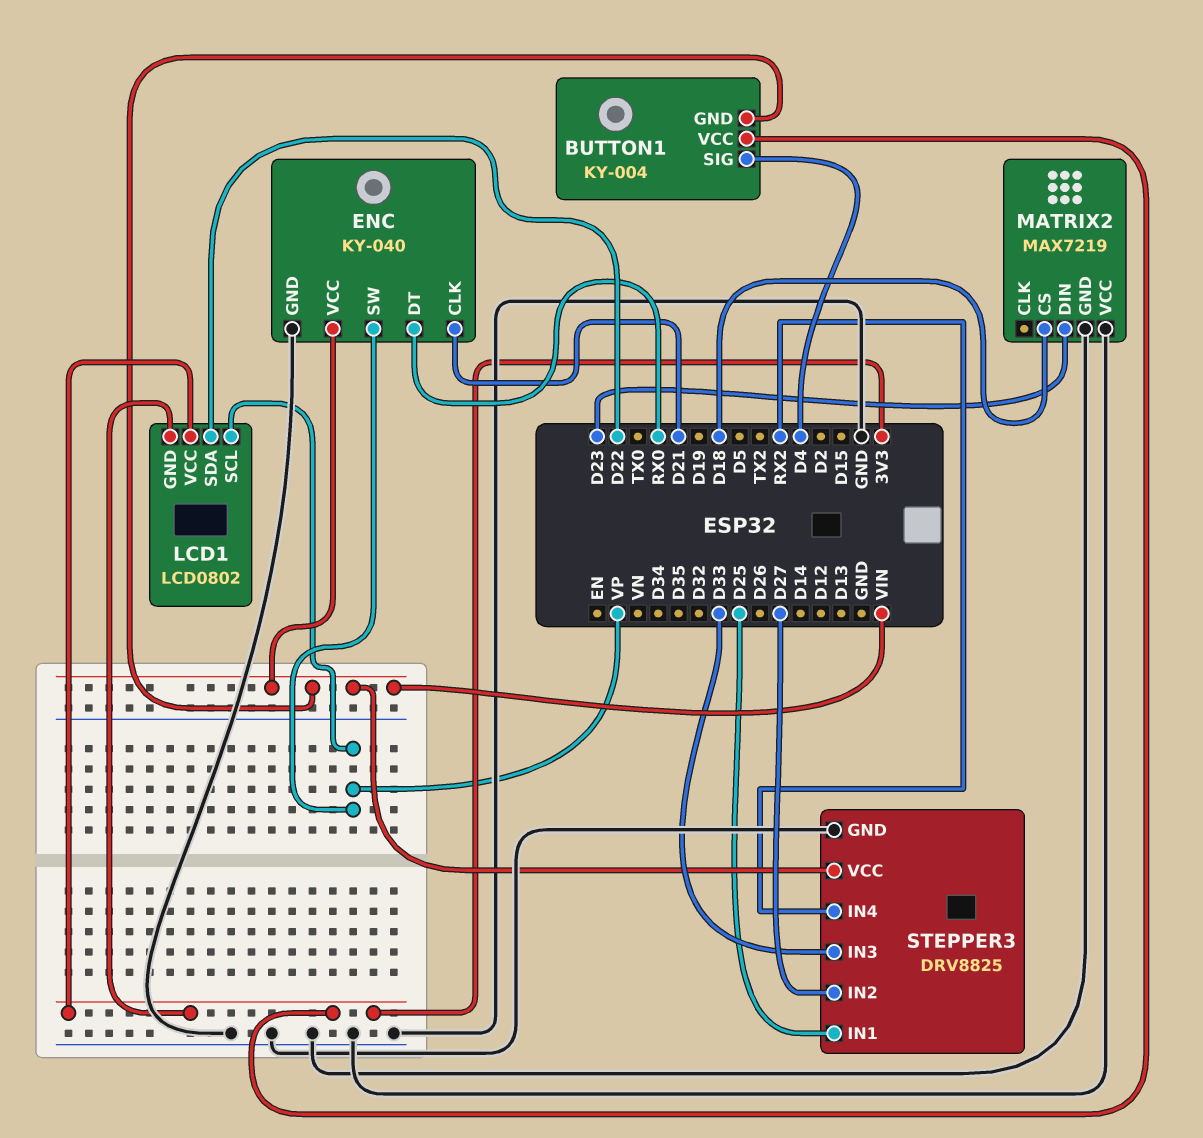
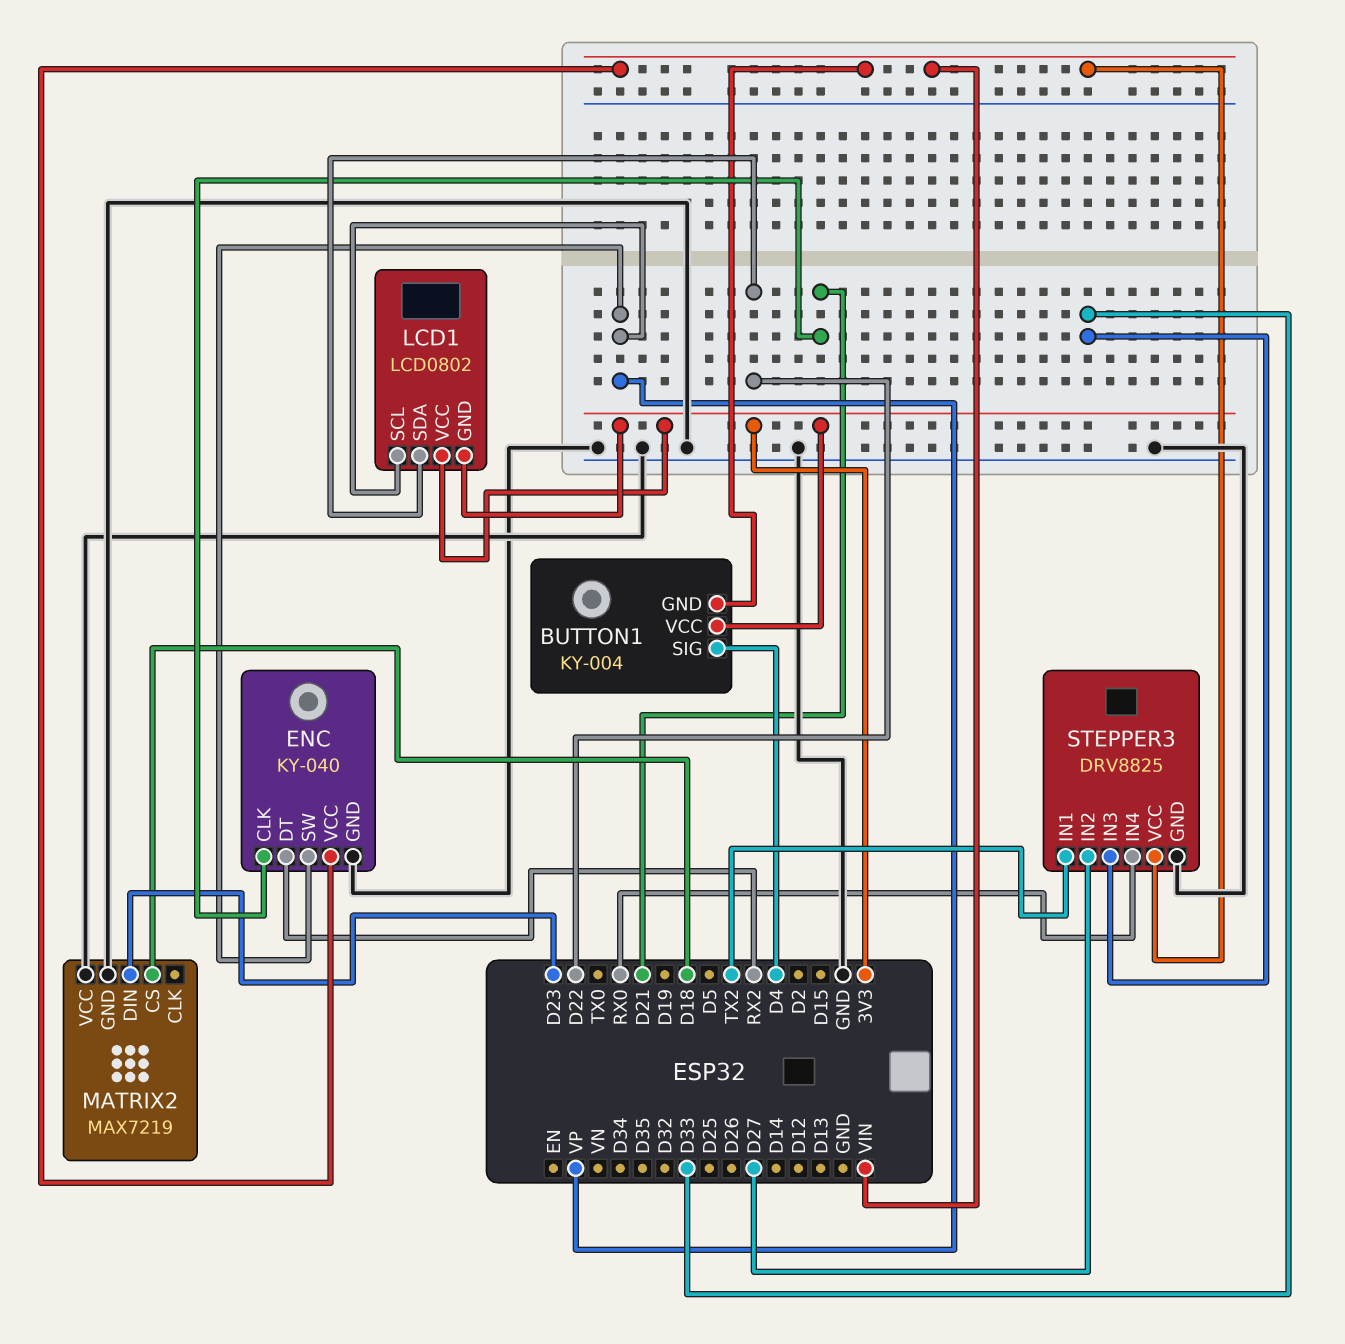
ENC pin DT: RX0 -> RX2
STEPPER3 pin IN1: D25 -> TX2
STEPPER3 pin IN4: RX2 -> RX0

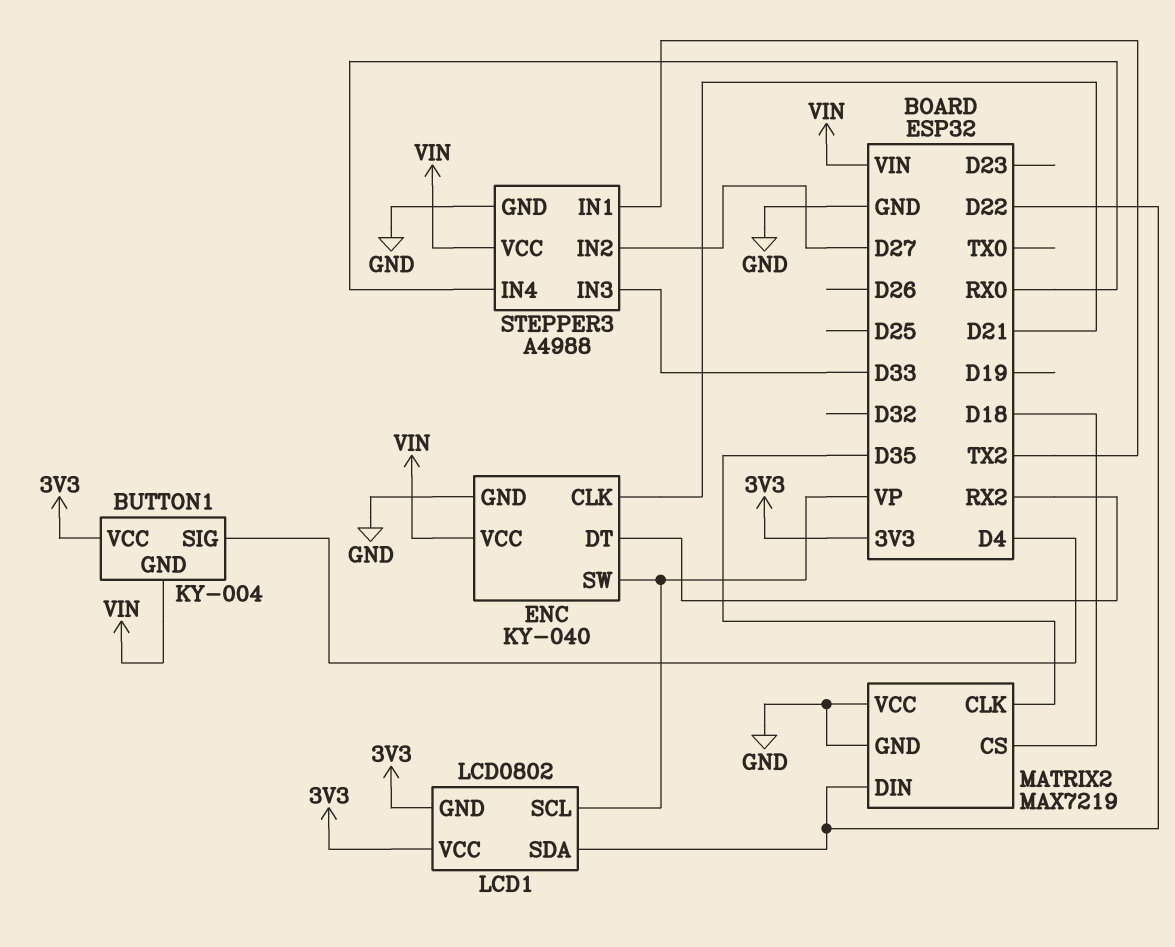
MATRIX2 pin CLK: none -> D35
MATRIX2 pin DIN: D23 -> D22
STEPPER3: DRV8825 -> A4988

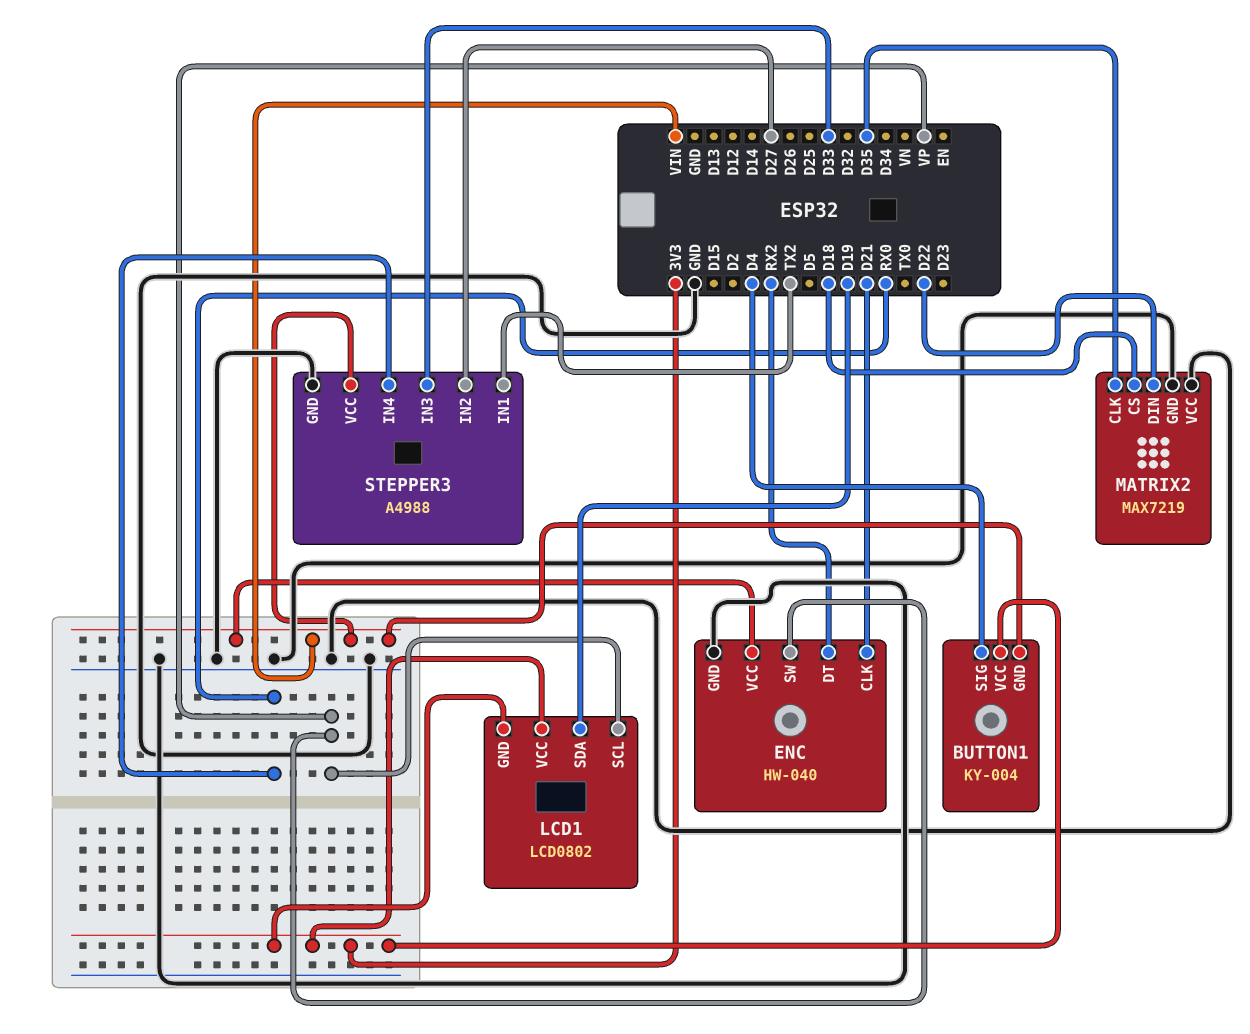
ENC: KY-040 -> HW-040
LCD1 pin SDA: D22 -> D19

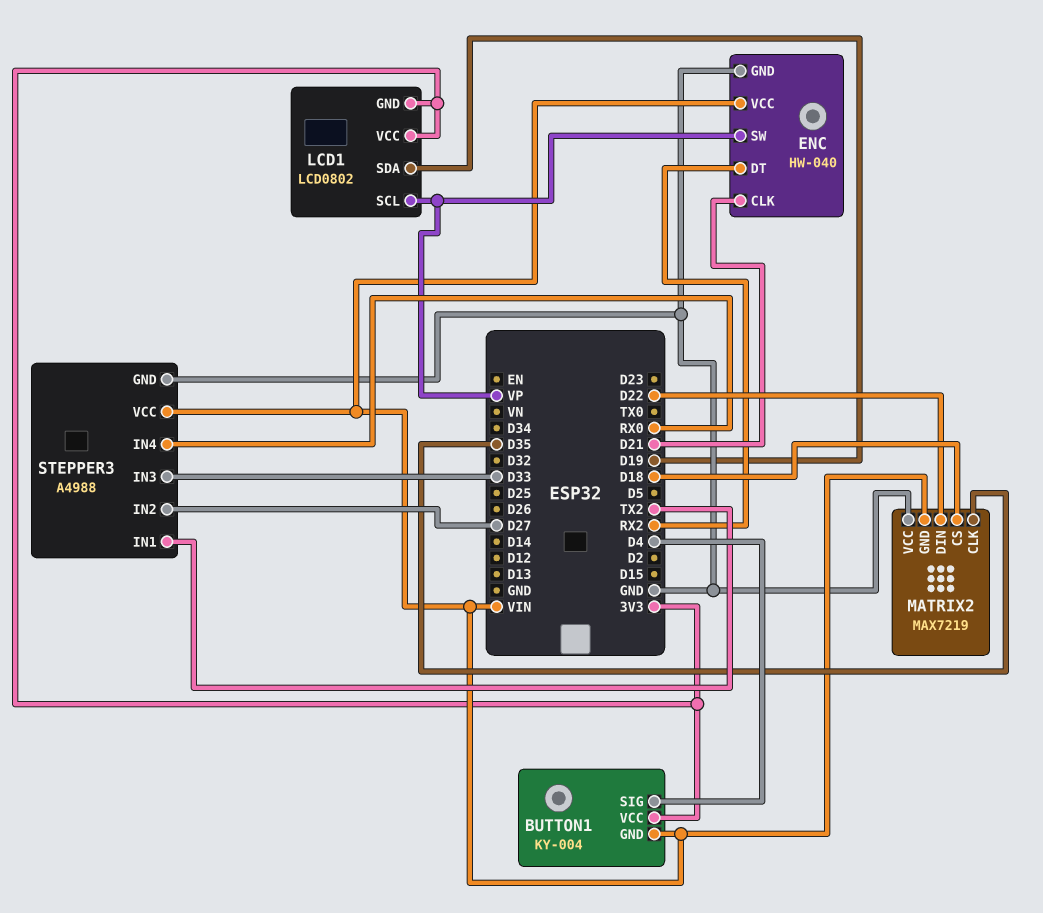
MATRIX2 pin GND: GND -> VIN

